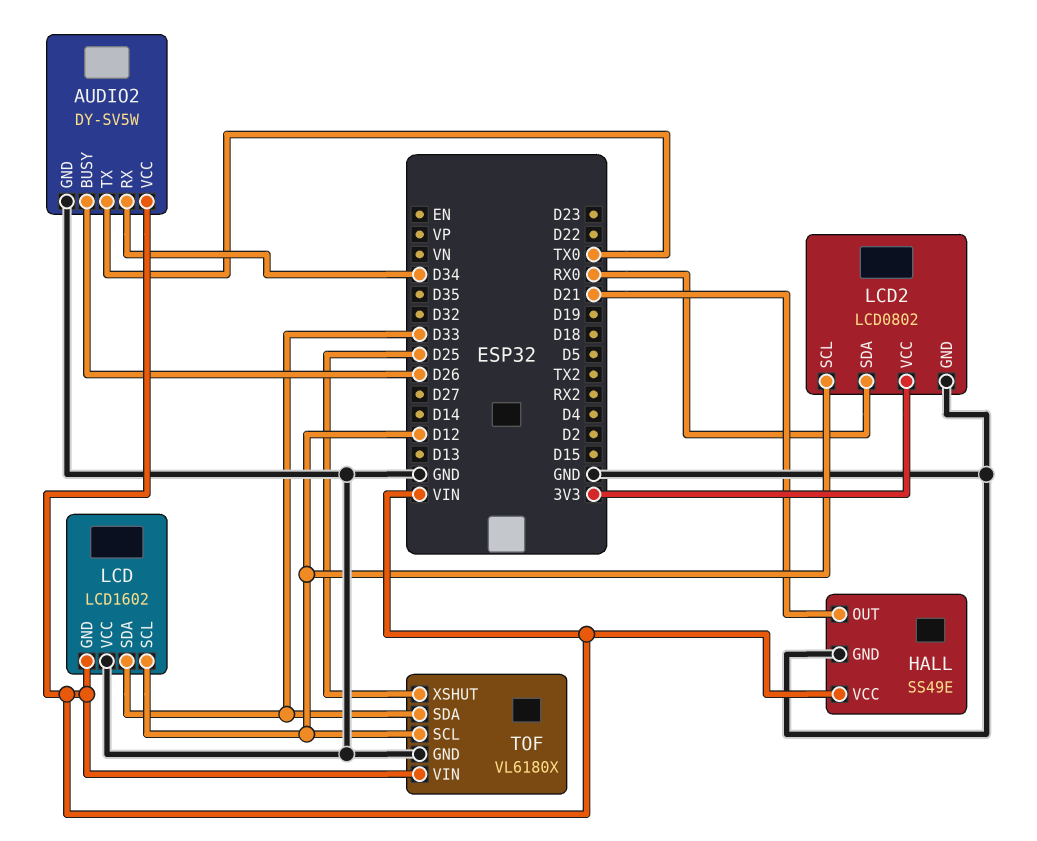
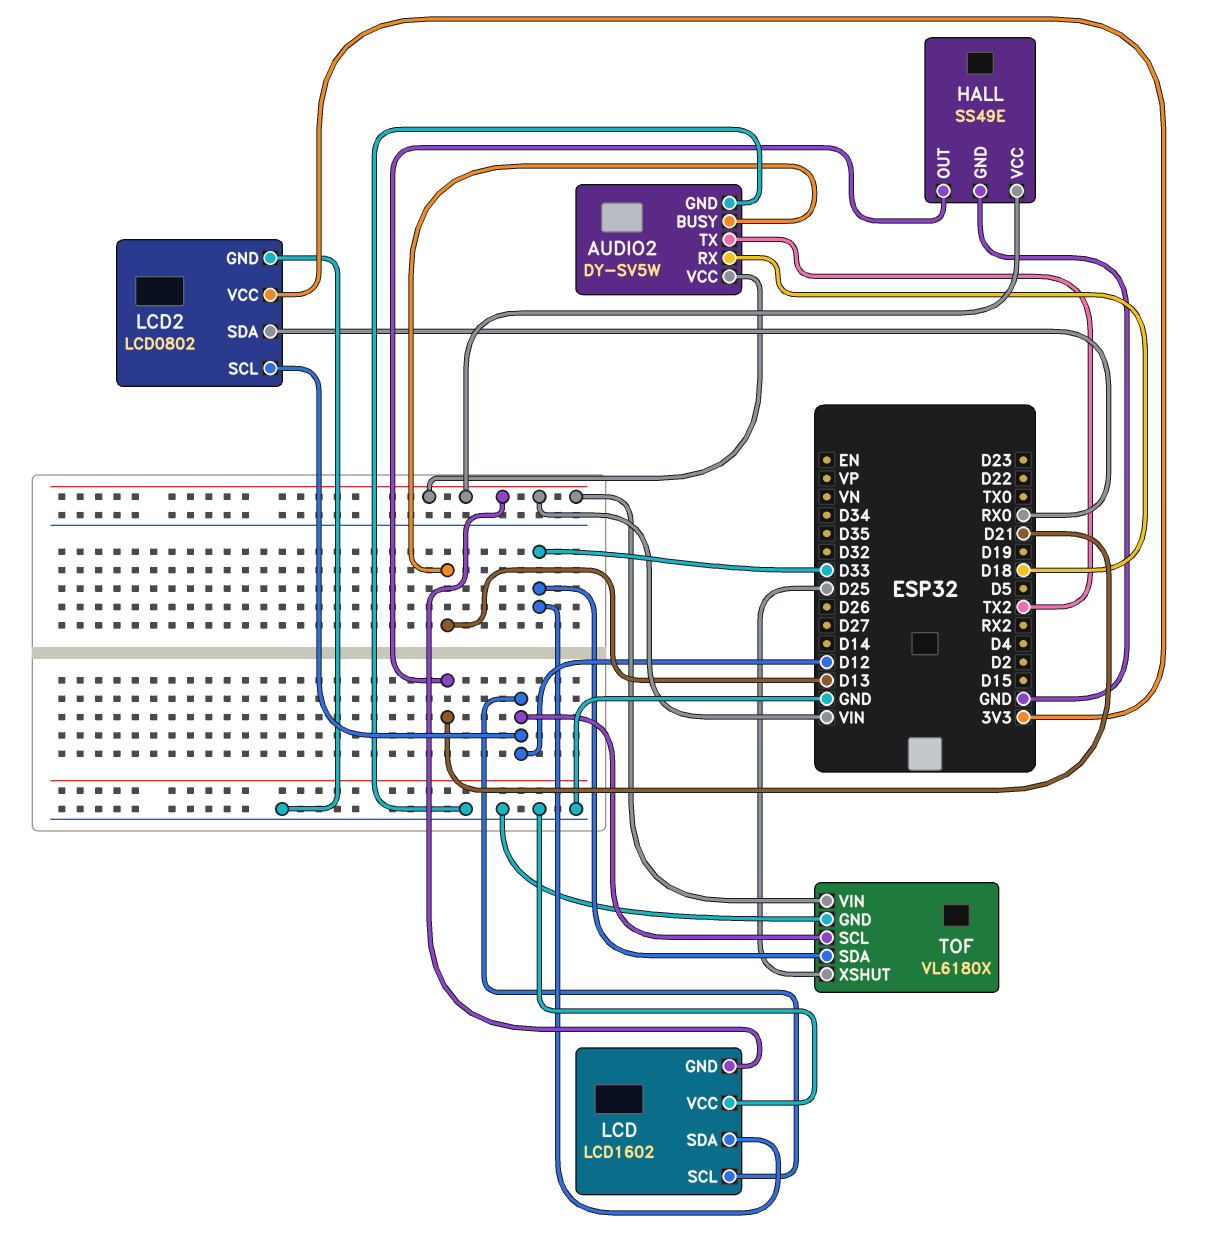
AUDIO2 pin BUSY: D26 -> D13
AUDIO2 pin RX: D34 -> D18
AUDIO2 pin TX: TX0 -> TX2

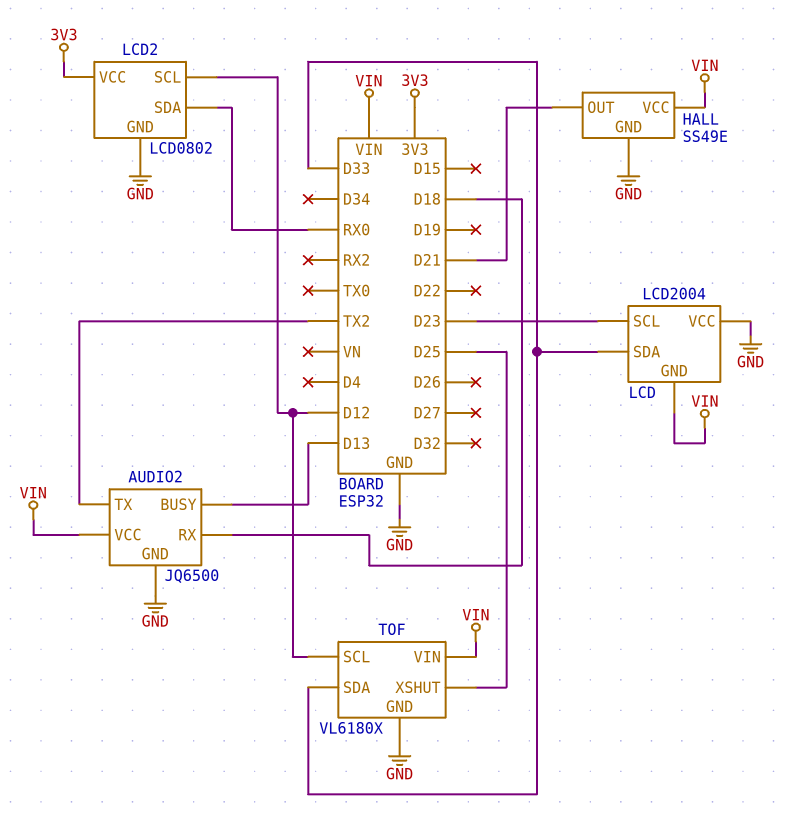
AUDIO2: DY-SV5W -> JQ6500
LCD: LCD1602 -> LCD2004
LCD pin SCL: D12 -> D23

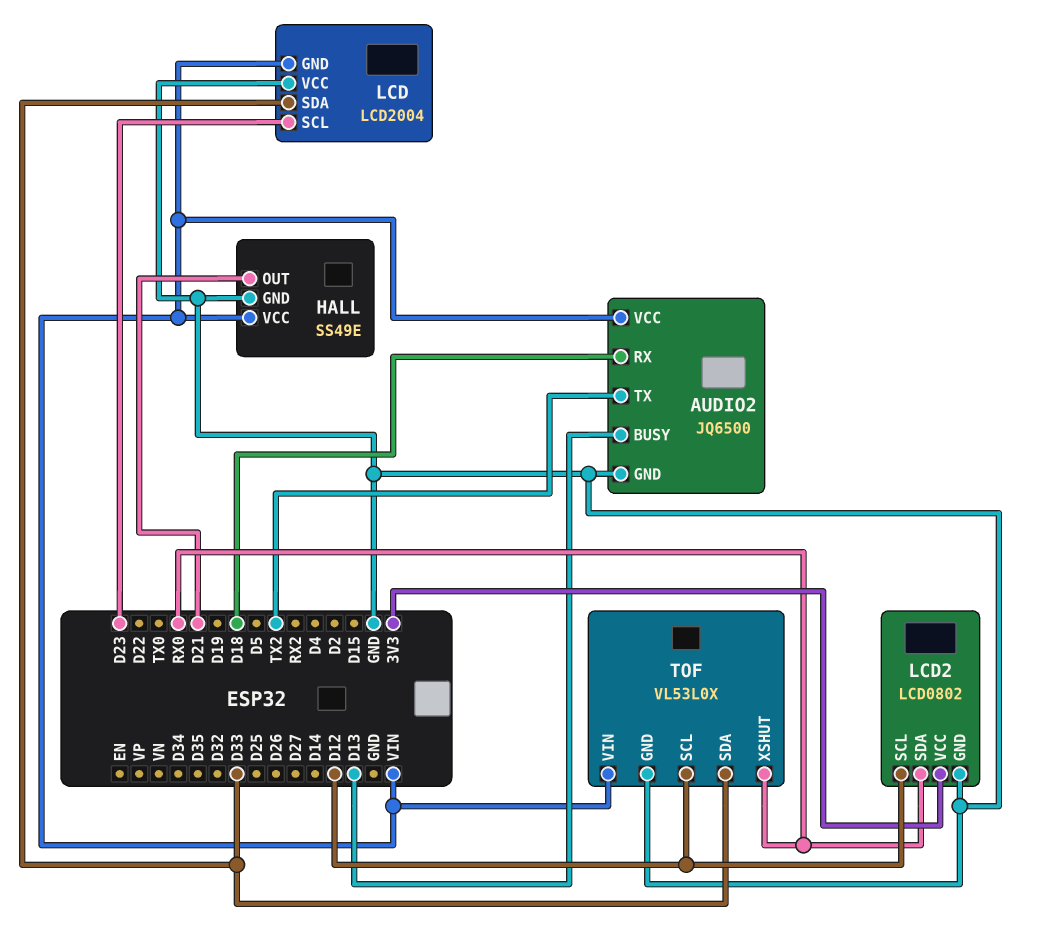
TOF: VL6180X -> VL53L0X
TOF pin XSHUT: D25 -> RX0

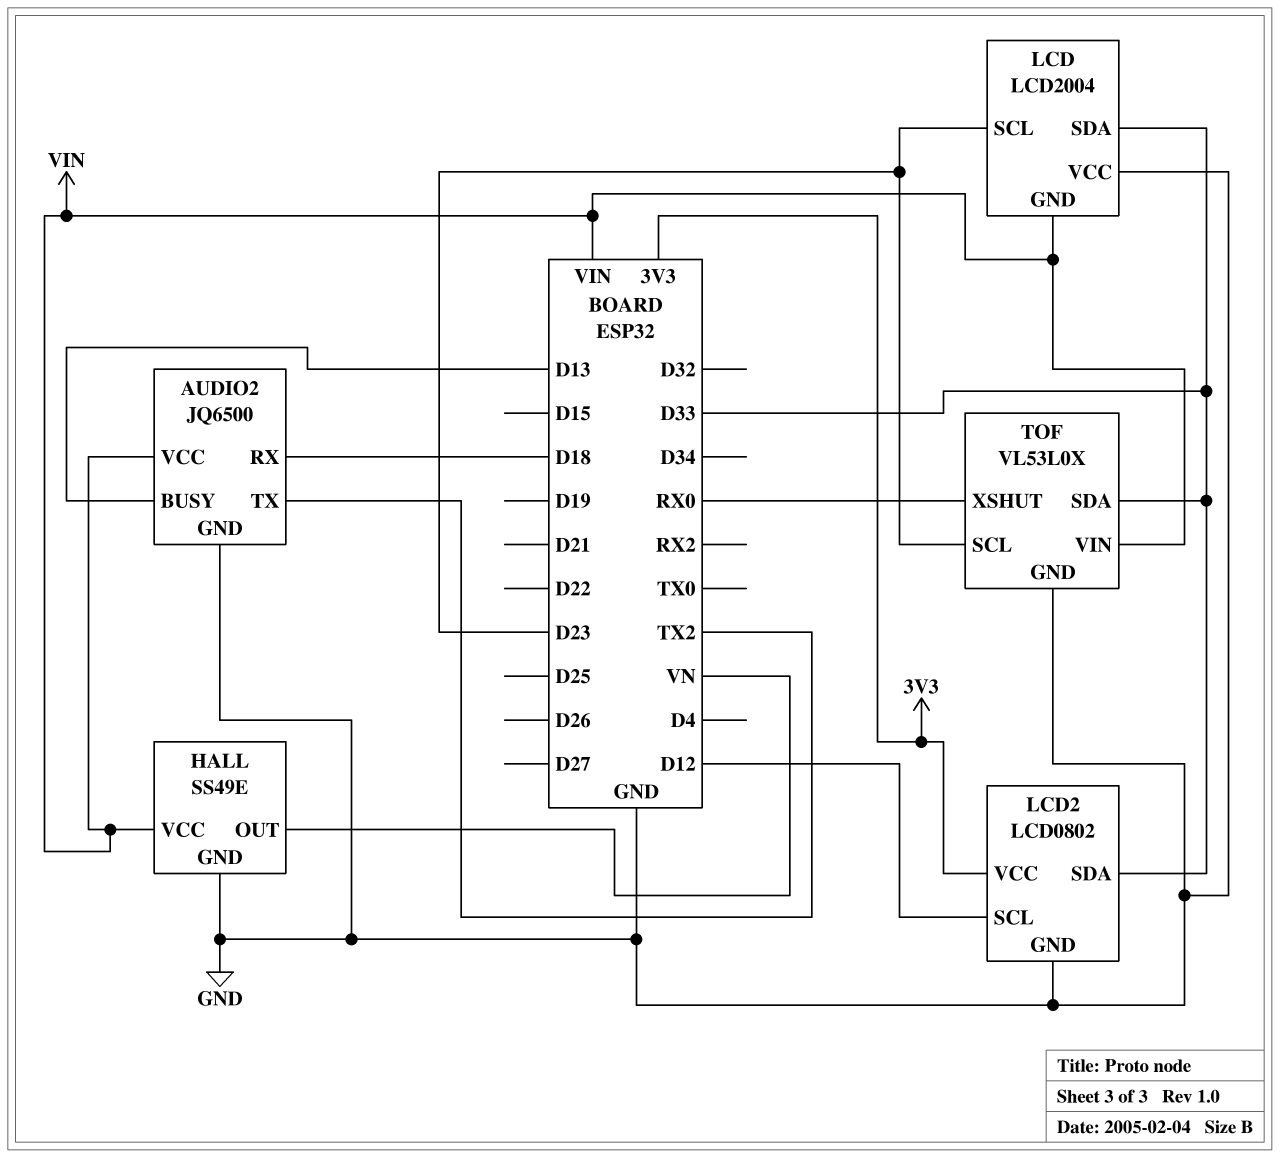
HALL pin OUT: D21 -> VN
LCD2 pin SDA: RX0 -> D33
TOF pin SCL: D12 -> D23

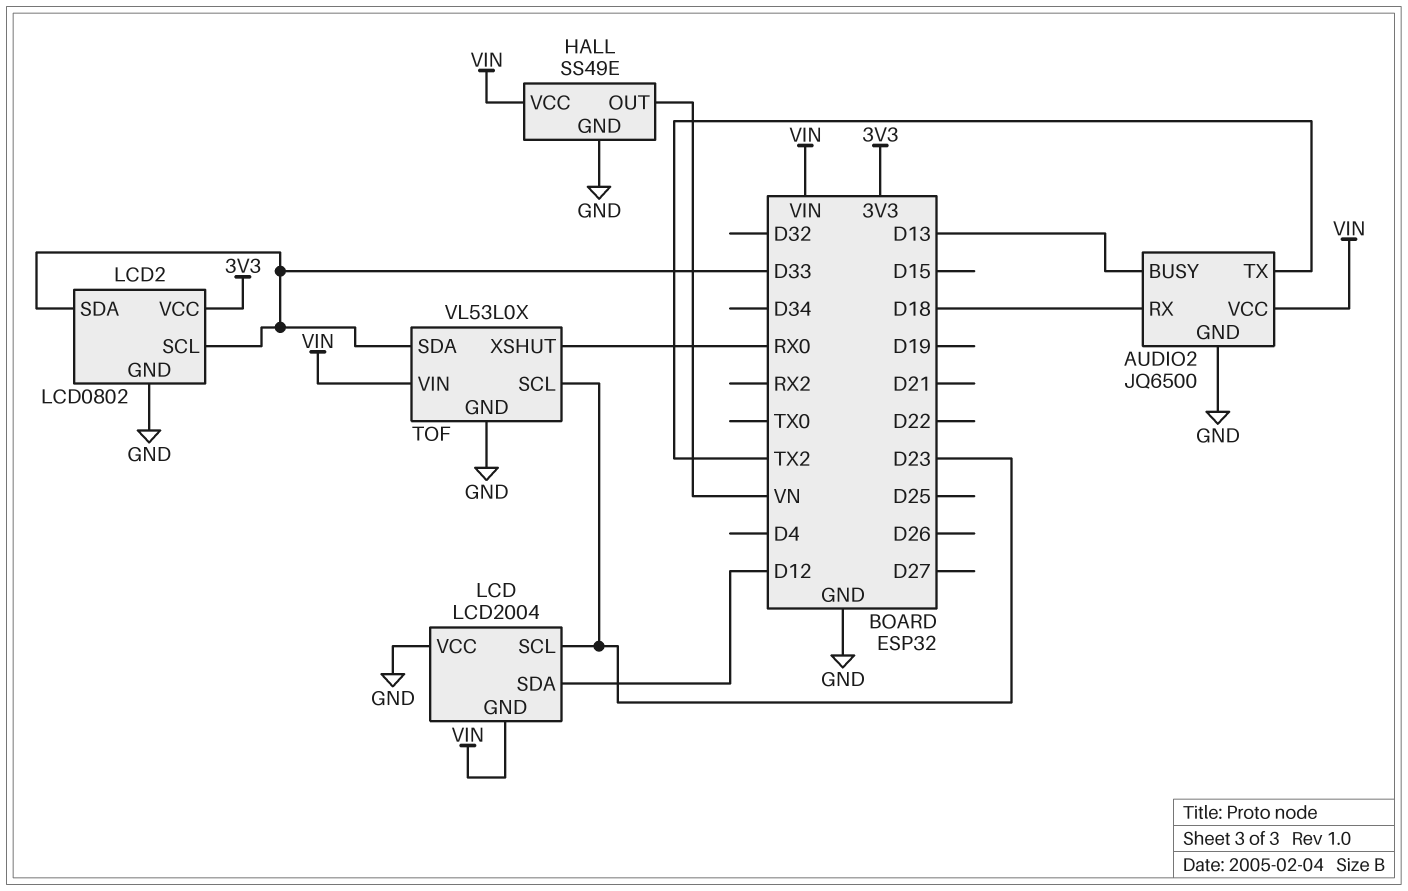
LCD pin SDA: D33 -> D12
LCD2 pin SCL: D12 -> D33

